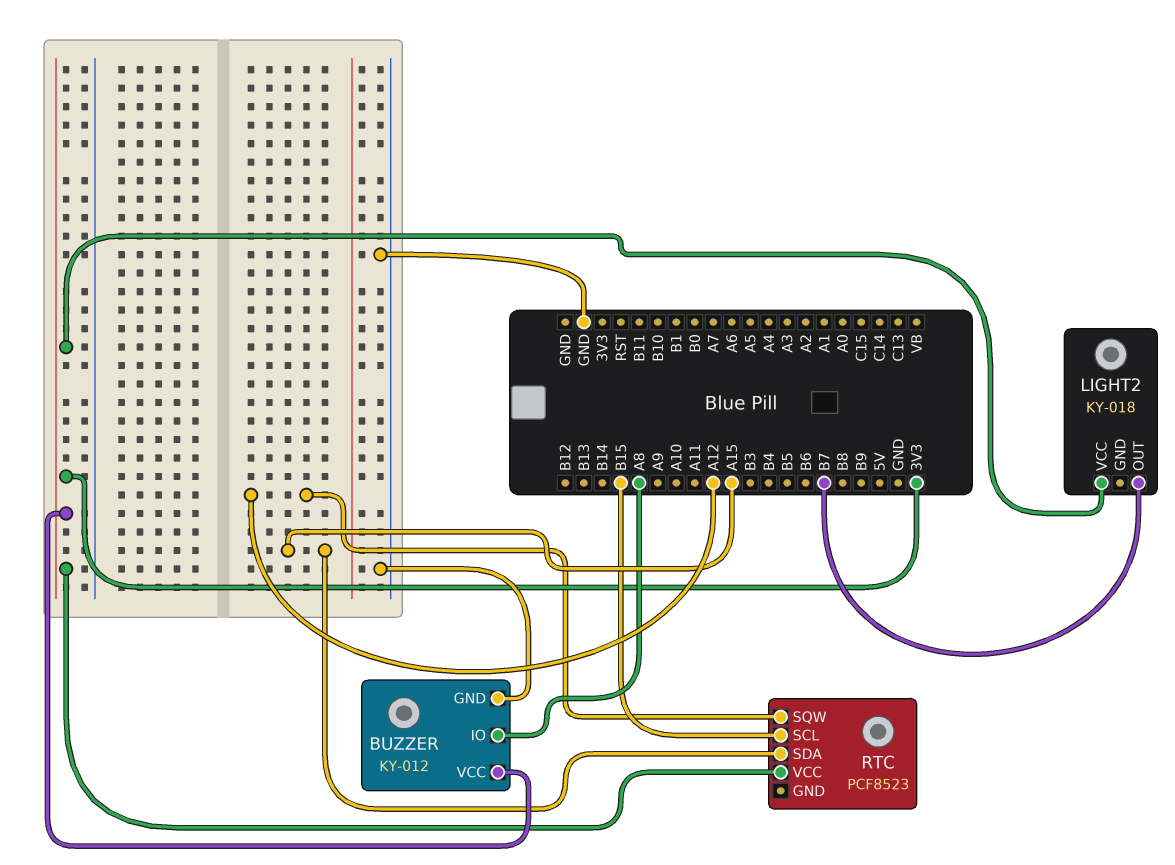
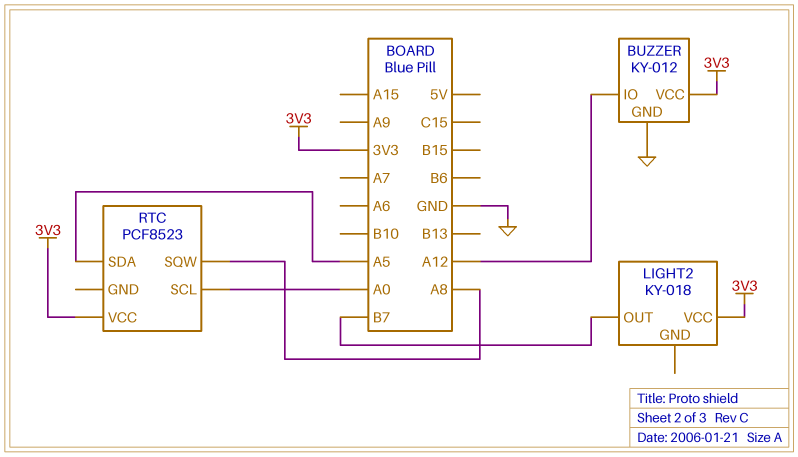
BUZZER pin IO: A8 -> A12
RTC pin SCL: B15 -> A0
RTC pin SDA: A15 -> A5
RTC pin SQW: A12 -> A8

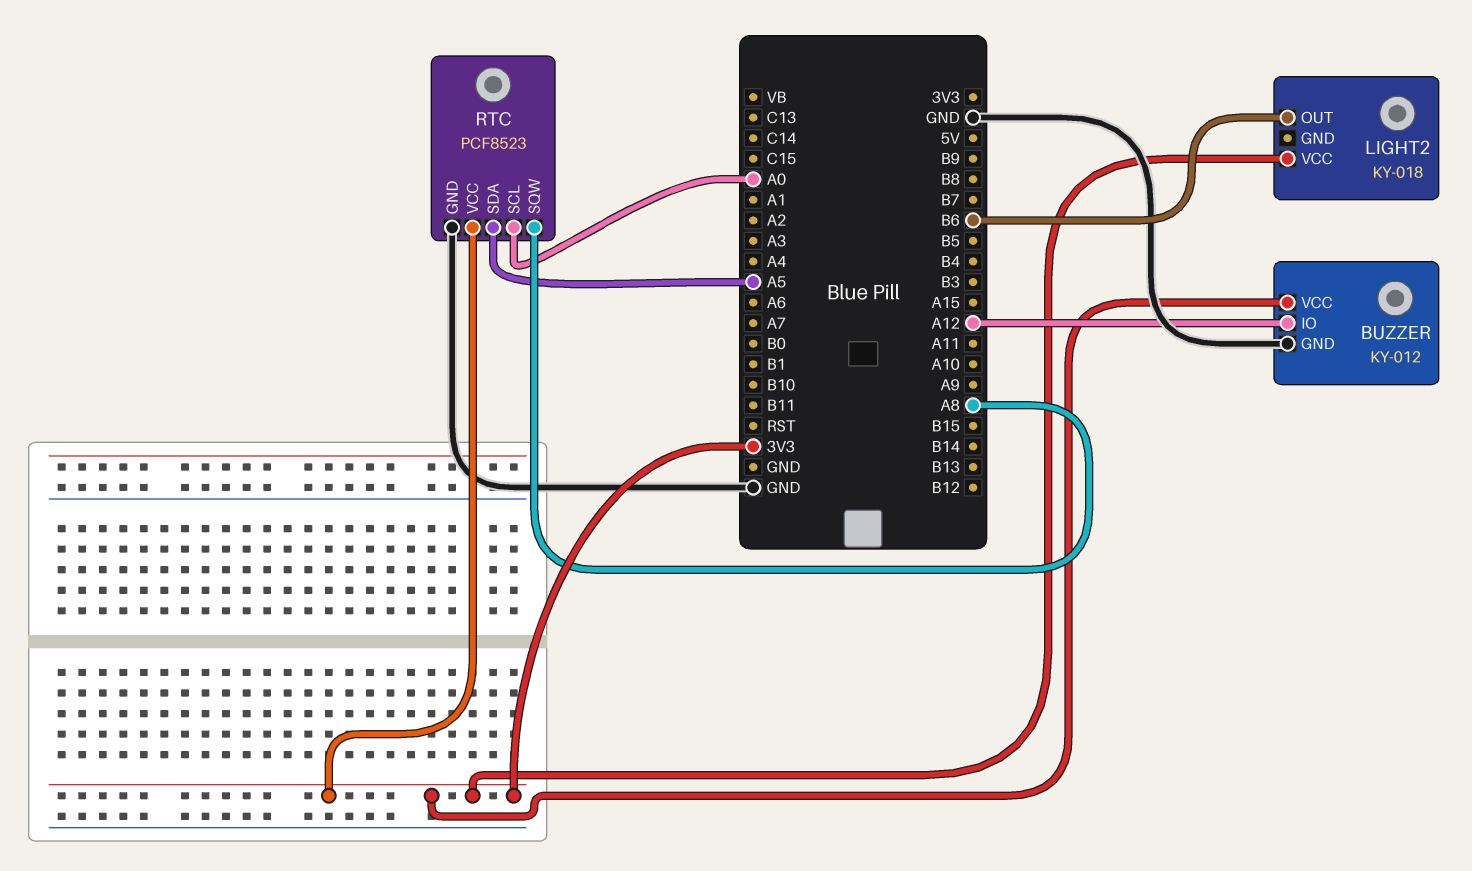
LIGHT2 pin OUT: B7 -> B6
RTC pin GND: none -> GND

